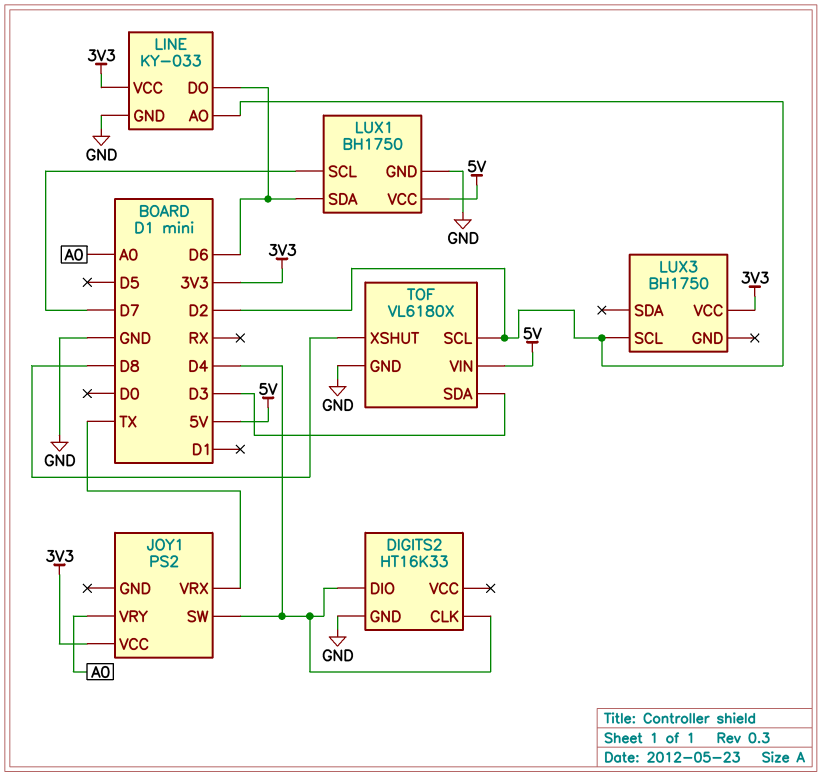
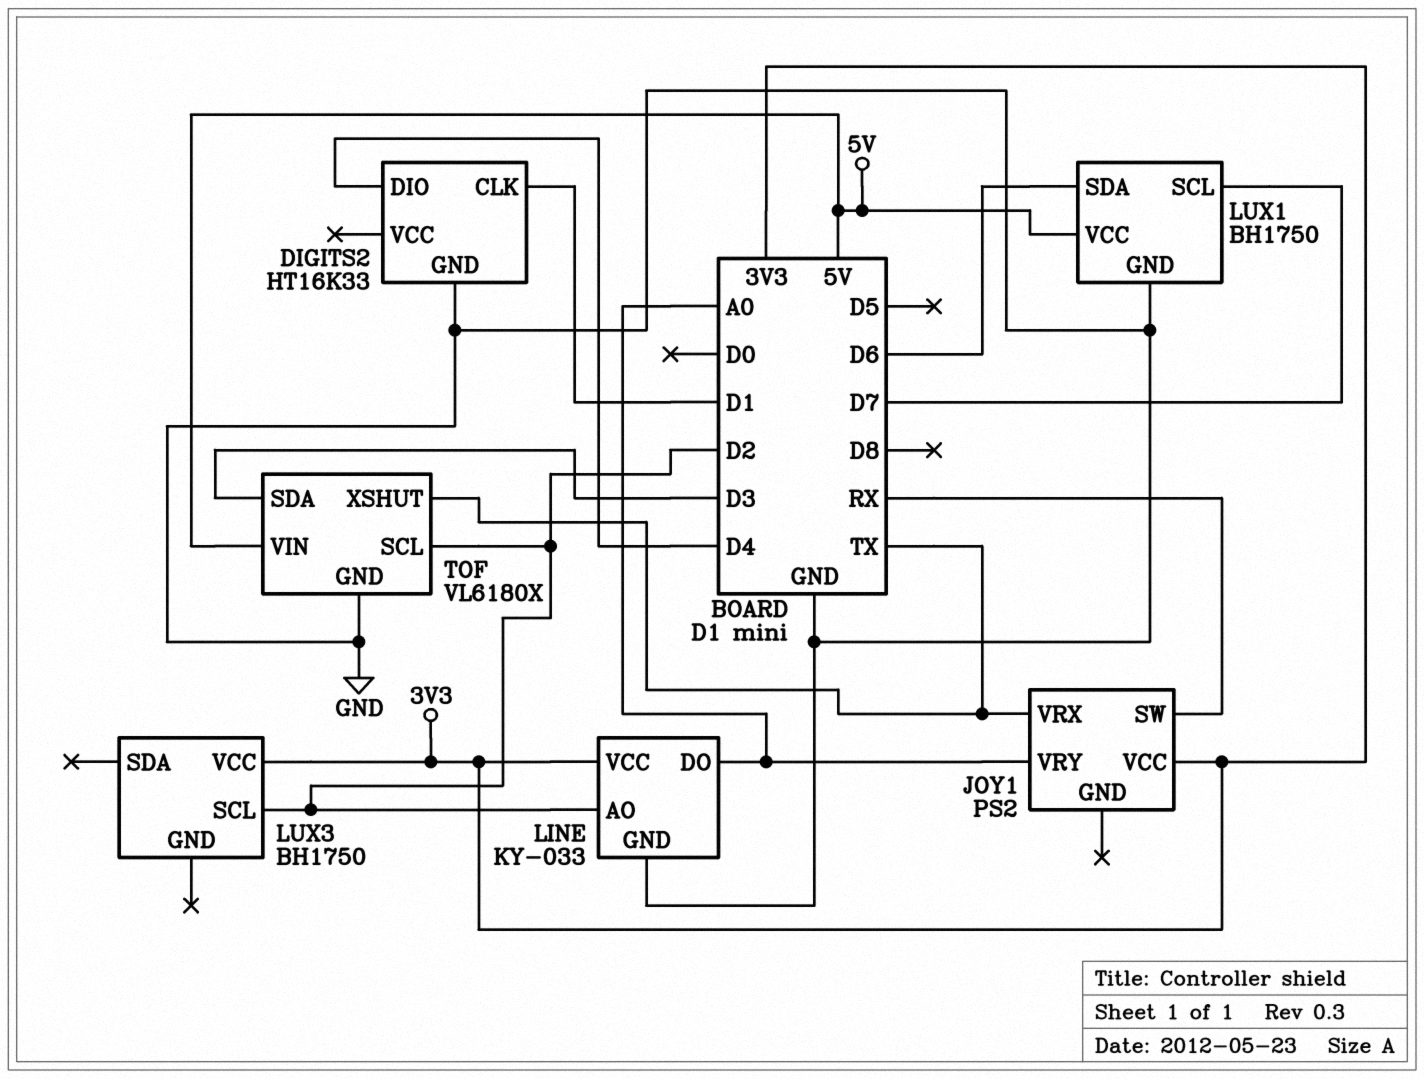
DIGITS2 pin CLK: D4 -> D1
JOY1 pin SW: D4 -> RX
LINE pin DO: D6 -> A0
TOF pin XSHUT: D8 -> TX

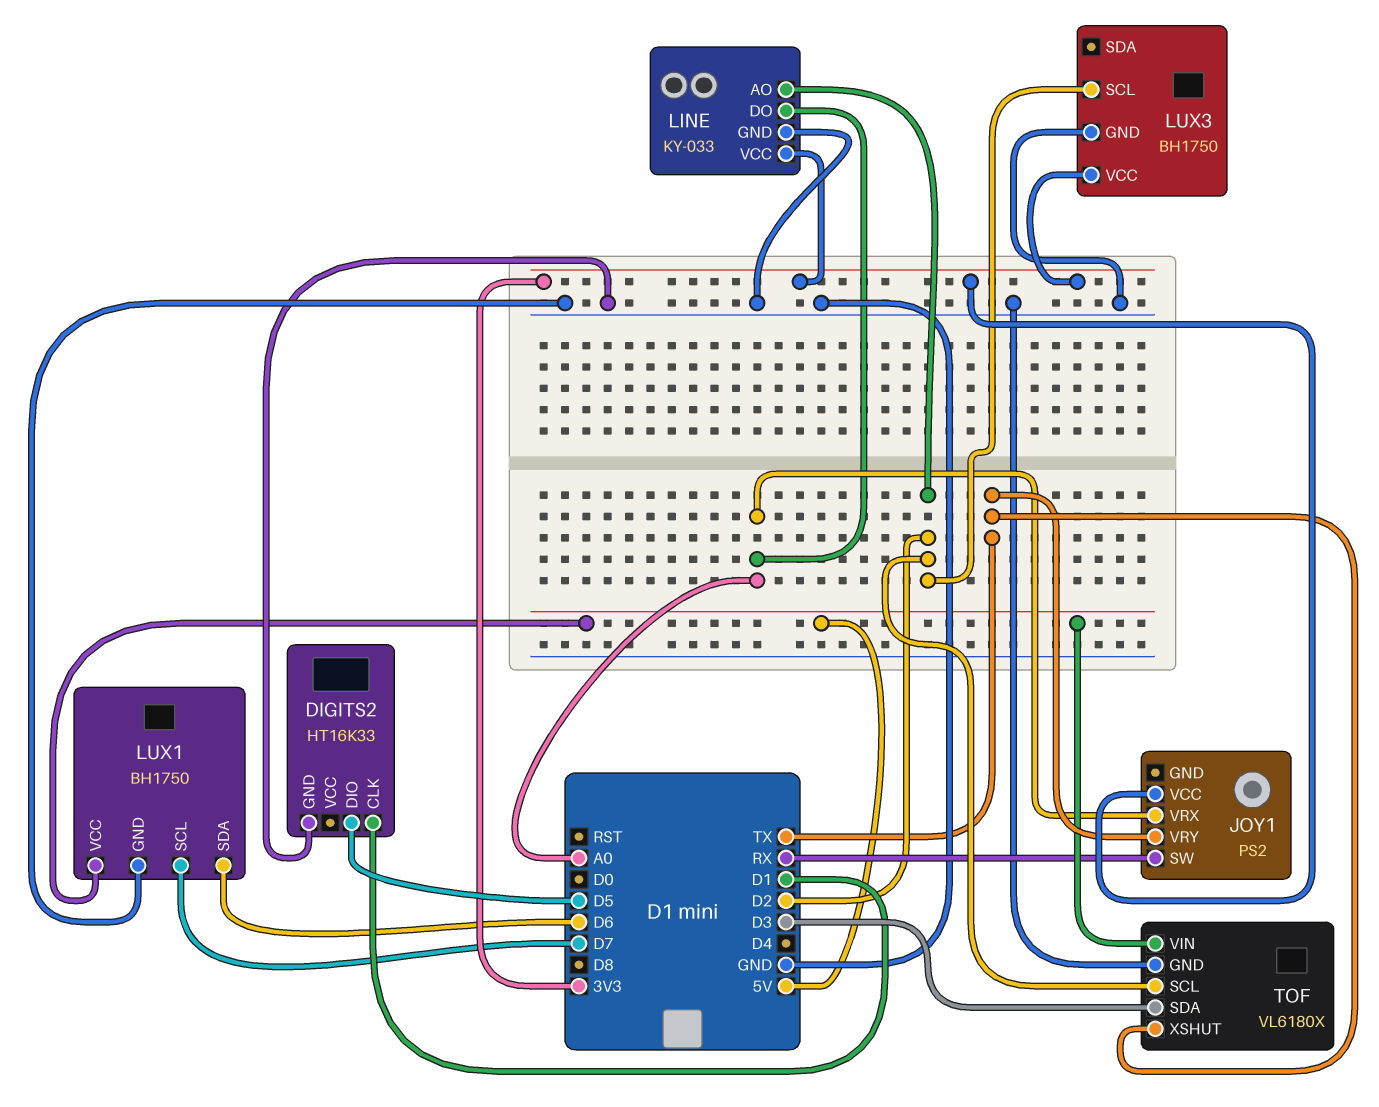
DIGITS2 pin DIO: D4 -> D5
JOY1 pin VRX: TX -> A0
JOY1 pin VRY: A0 -> TX
LUX3 pin GND: none -> GND

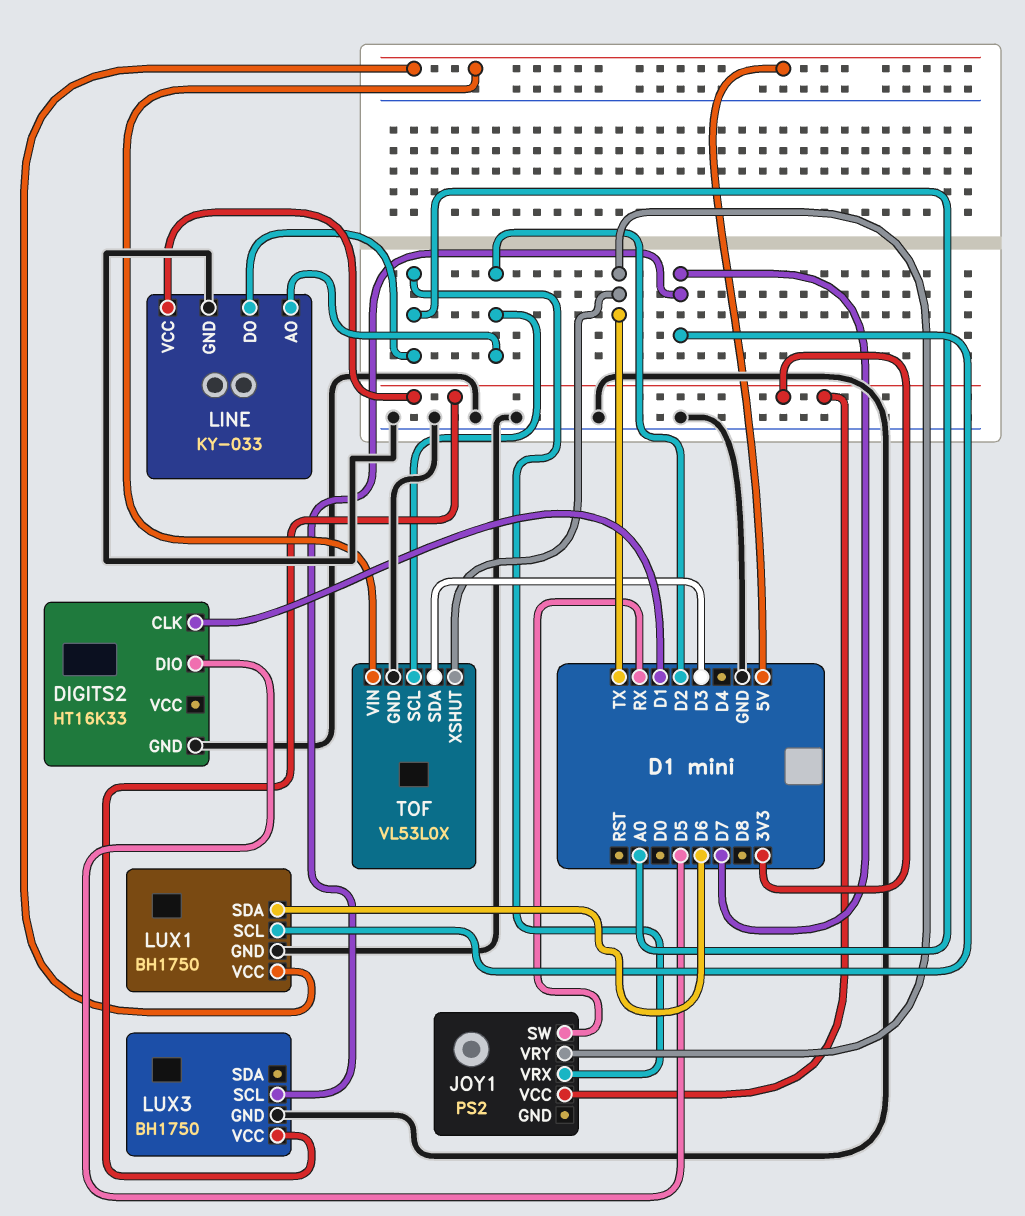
LUX3 pin SCL: D2 -> D7
TOF: VL6180X -> VL53L0X

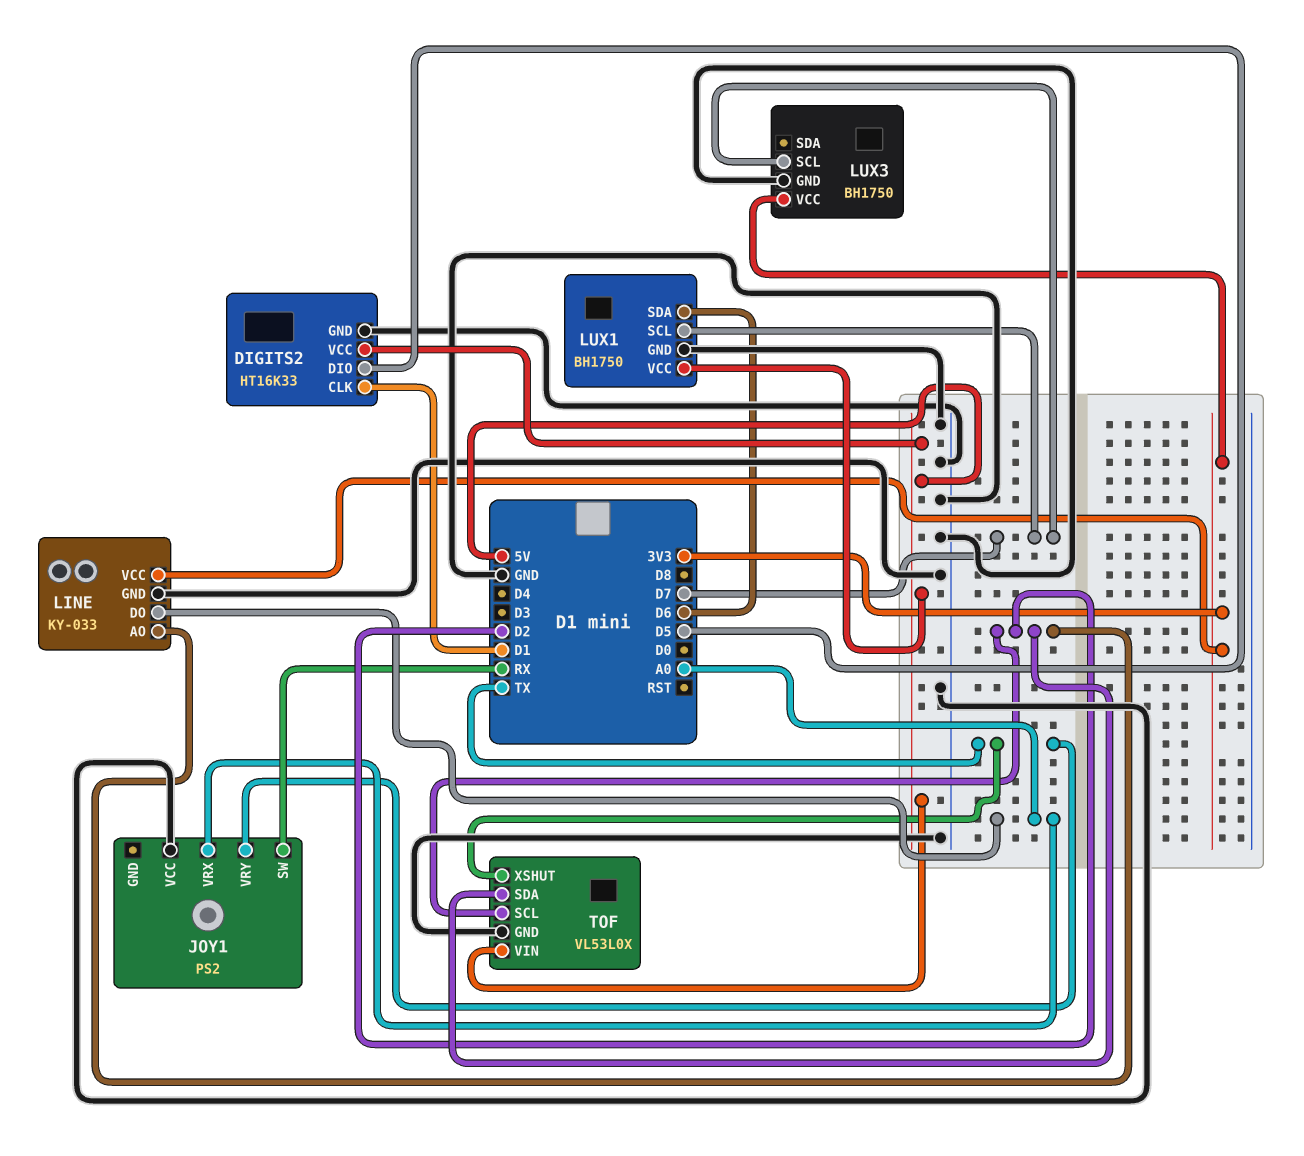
DIGITS2 pin VCC: none -> 5V
JOY1 pin VCC: 3V3 -> GND
TOF pin SDA: D3 -> D2

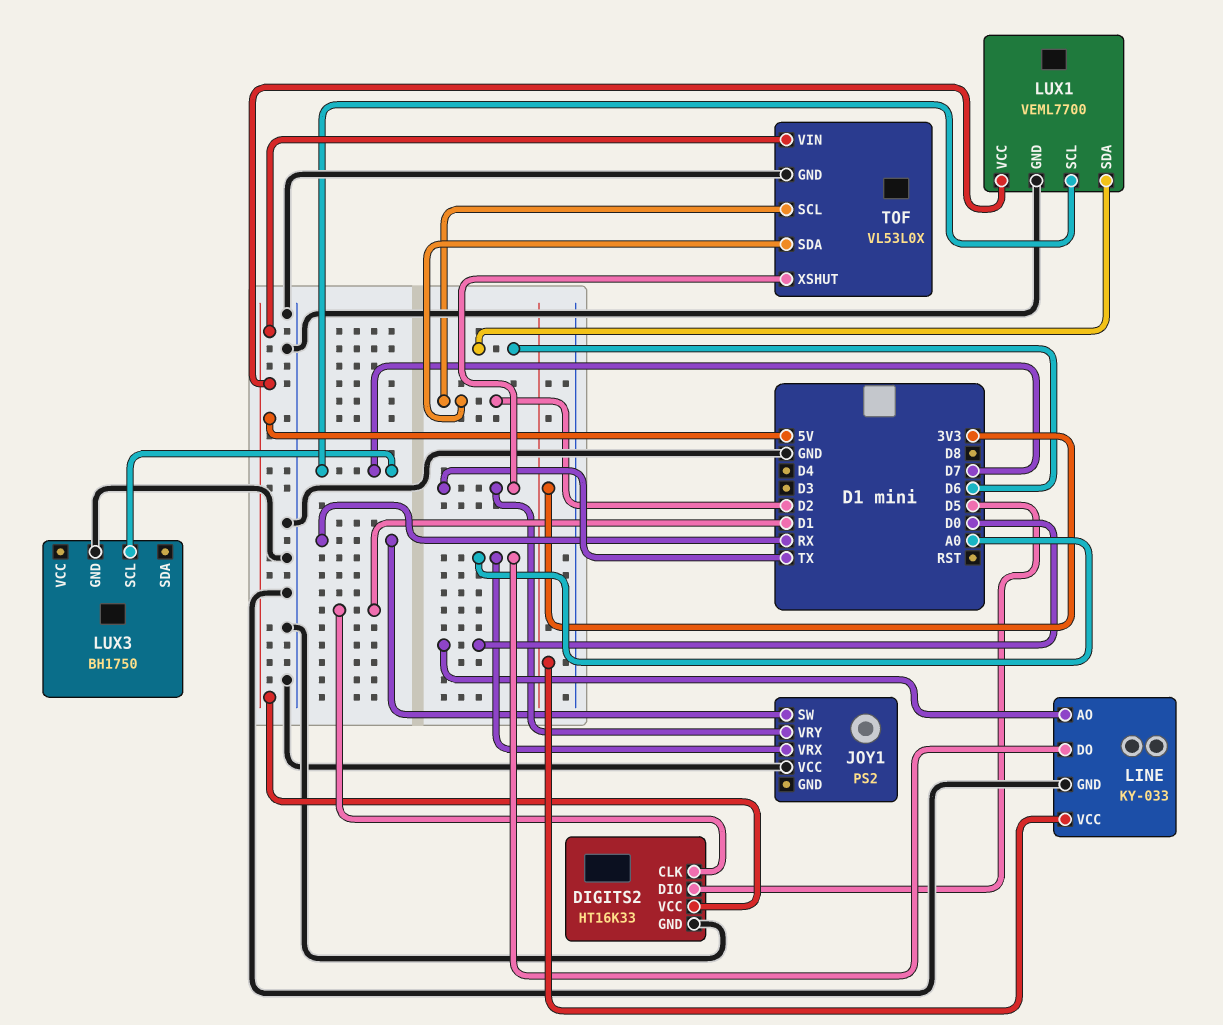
LINE pin AO: D2 -> D0
LUX1: BH1750 -> VEML7700
LUX3 pin VCC: 3V3 -> none

